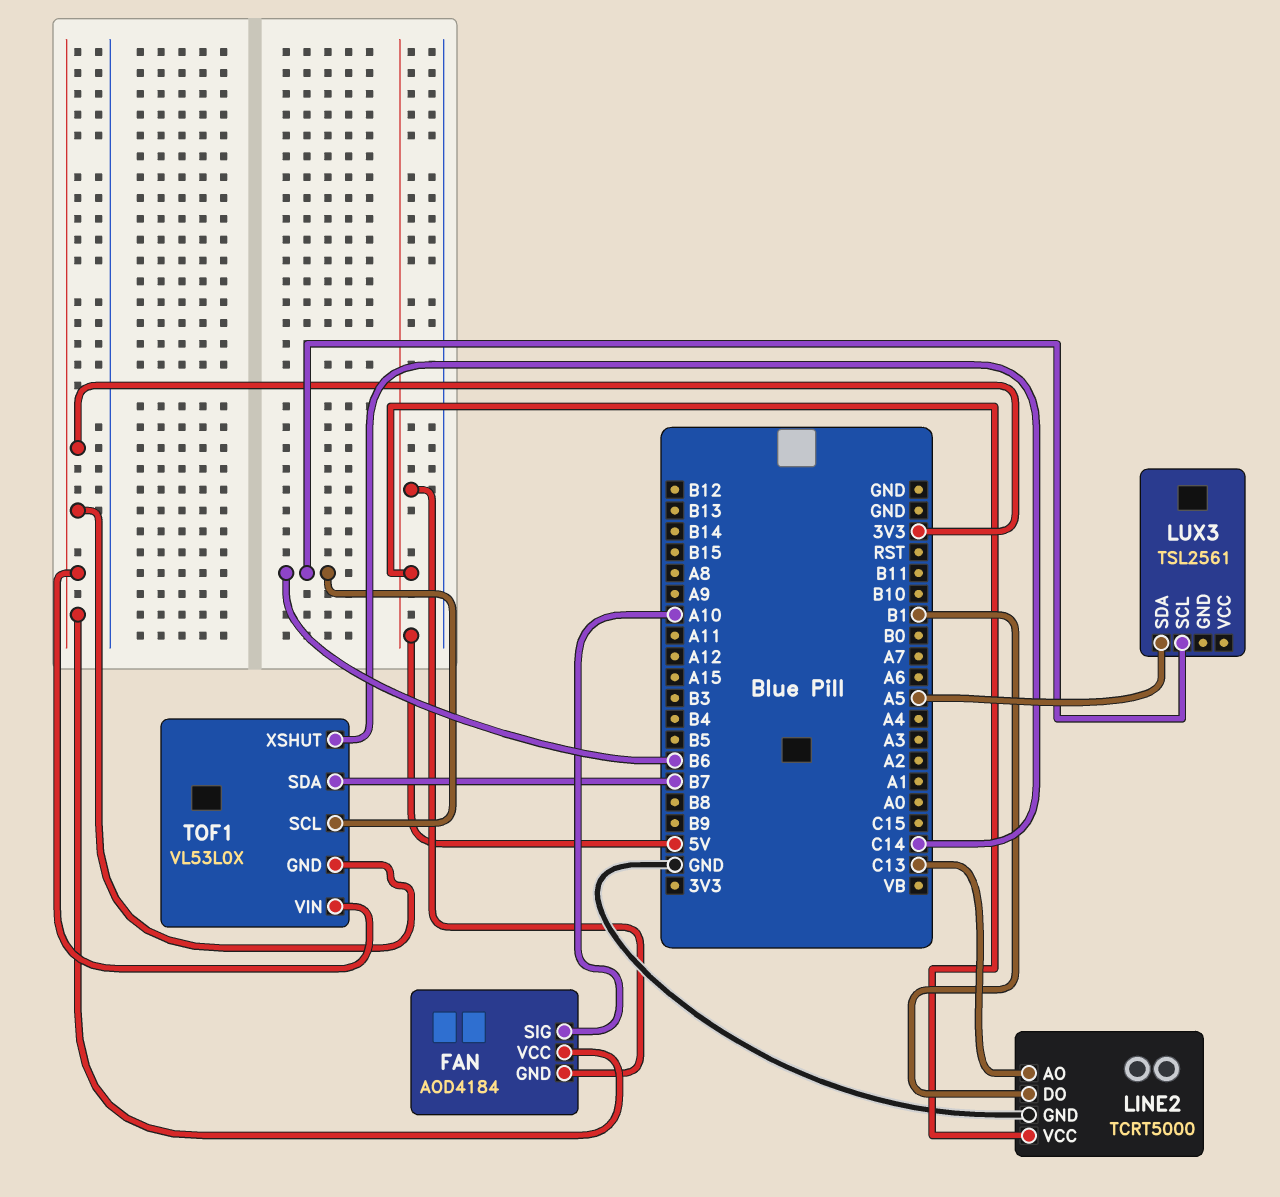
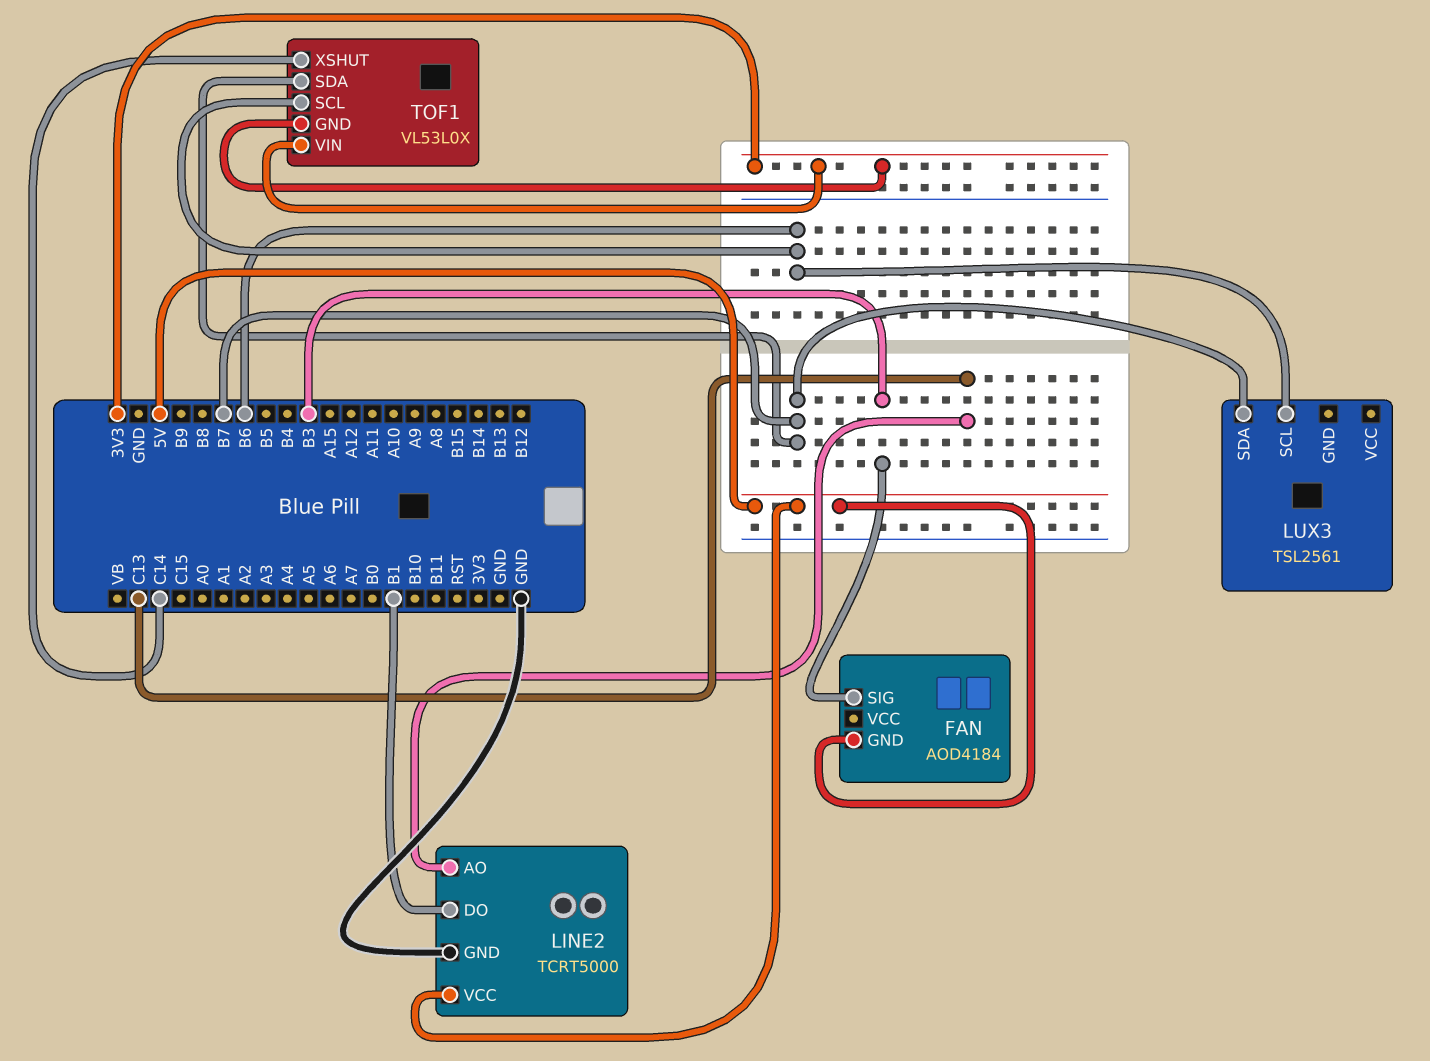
FAN pin SIG: A10 -> B3
FAN pin VCC: 3V3 -> none
LUX3 pin SDA: A5 -> B7

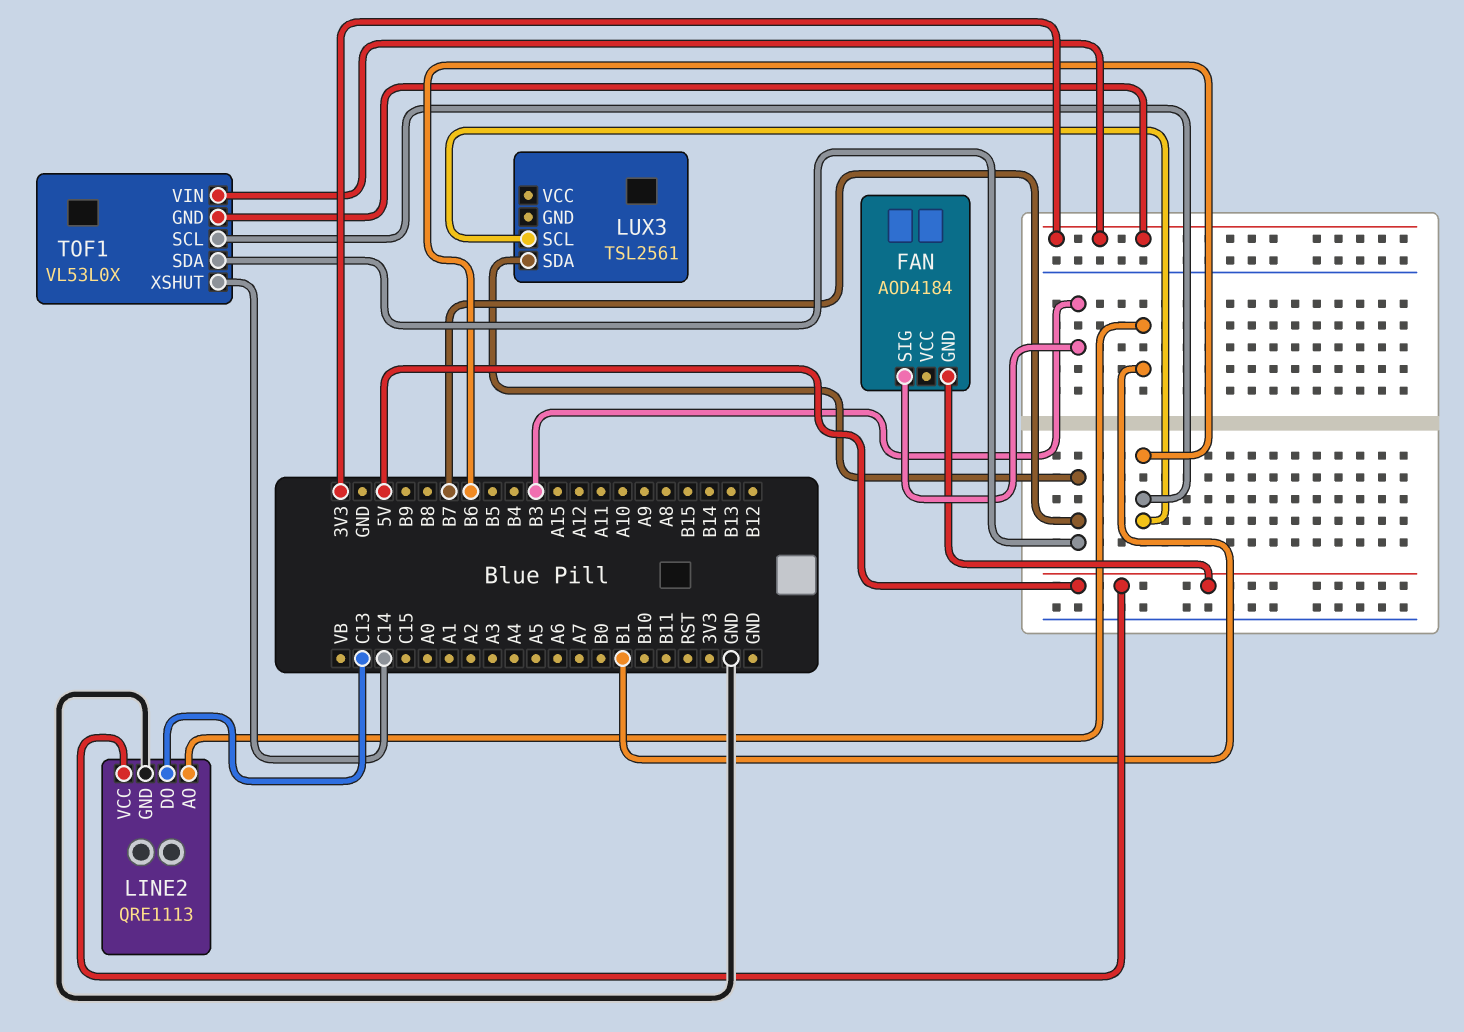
LINE2: TCRT5000 -> QRE1113
LINE2 pin AO: C13 -> B1
LINE2 pin DO: B1 -> C13

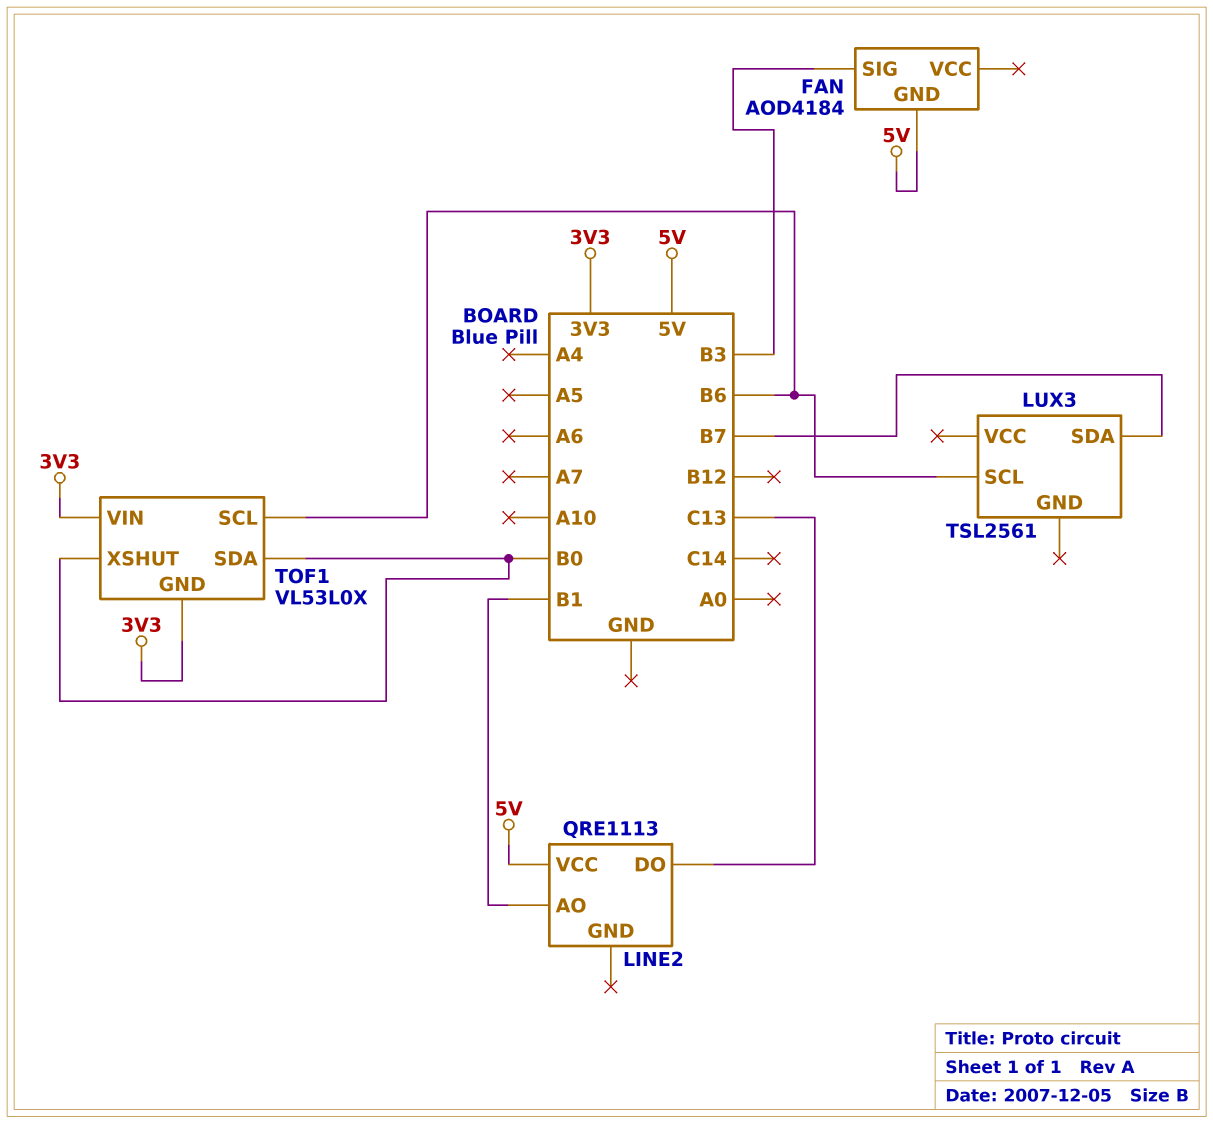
LINE2 pin GND: GND -> none
TOF1 pin SDA: B7 -> B0
TOF1 pin XSHUT: C14 -> B0

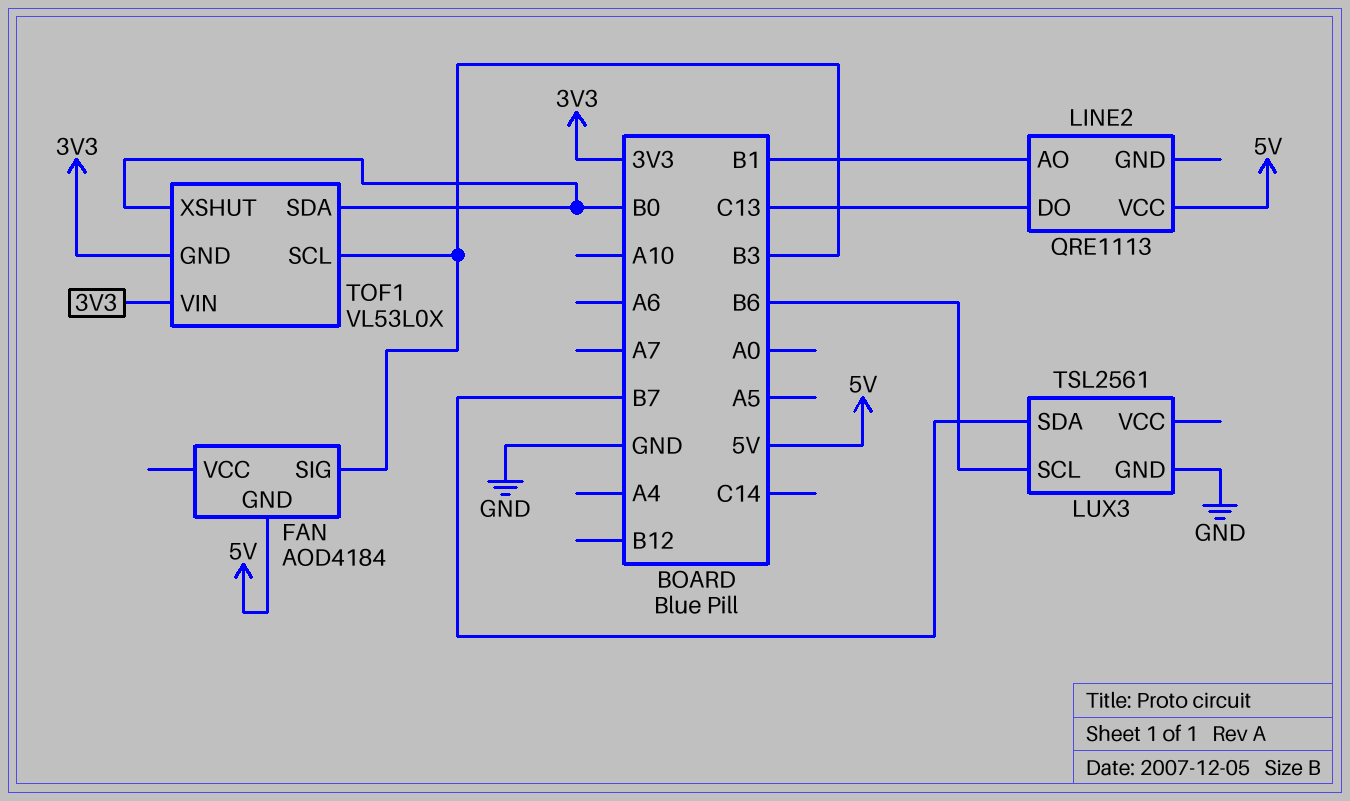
LUX3 pin GND: none -> GND
TOF1 pin SCL: B6 -> B3

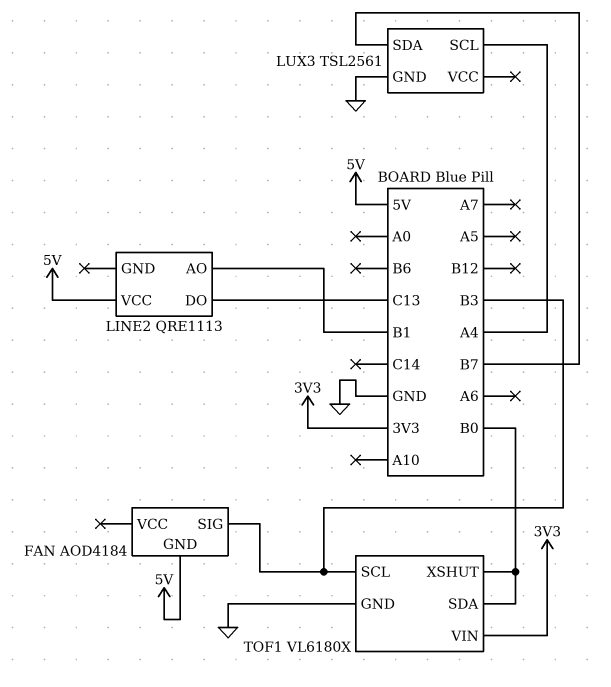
LUX3 pin SCL: B6 -> A4
TOF1: VL53L0X -> VL6180X
TOF1 pin GND: 3V3 -> GND

